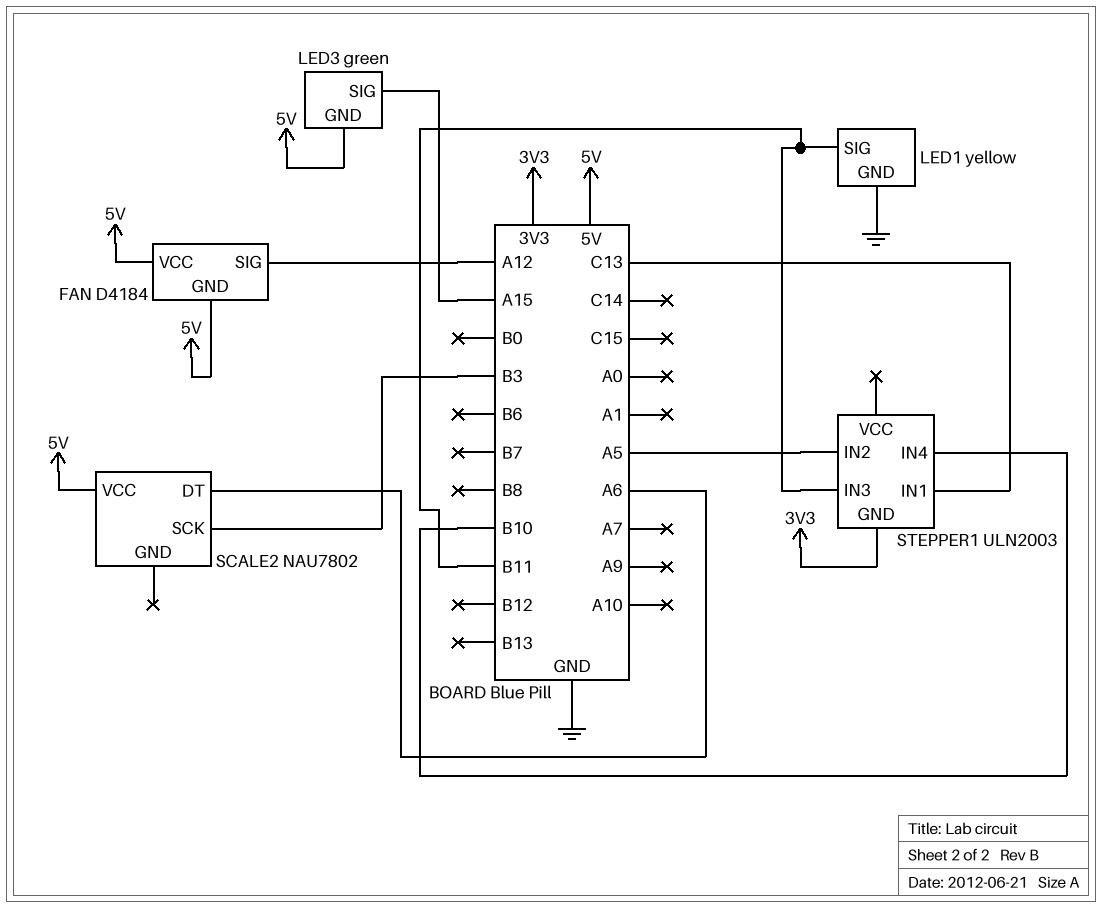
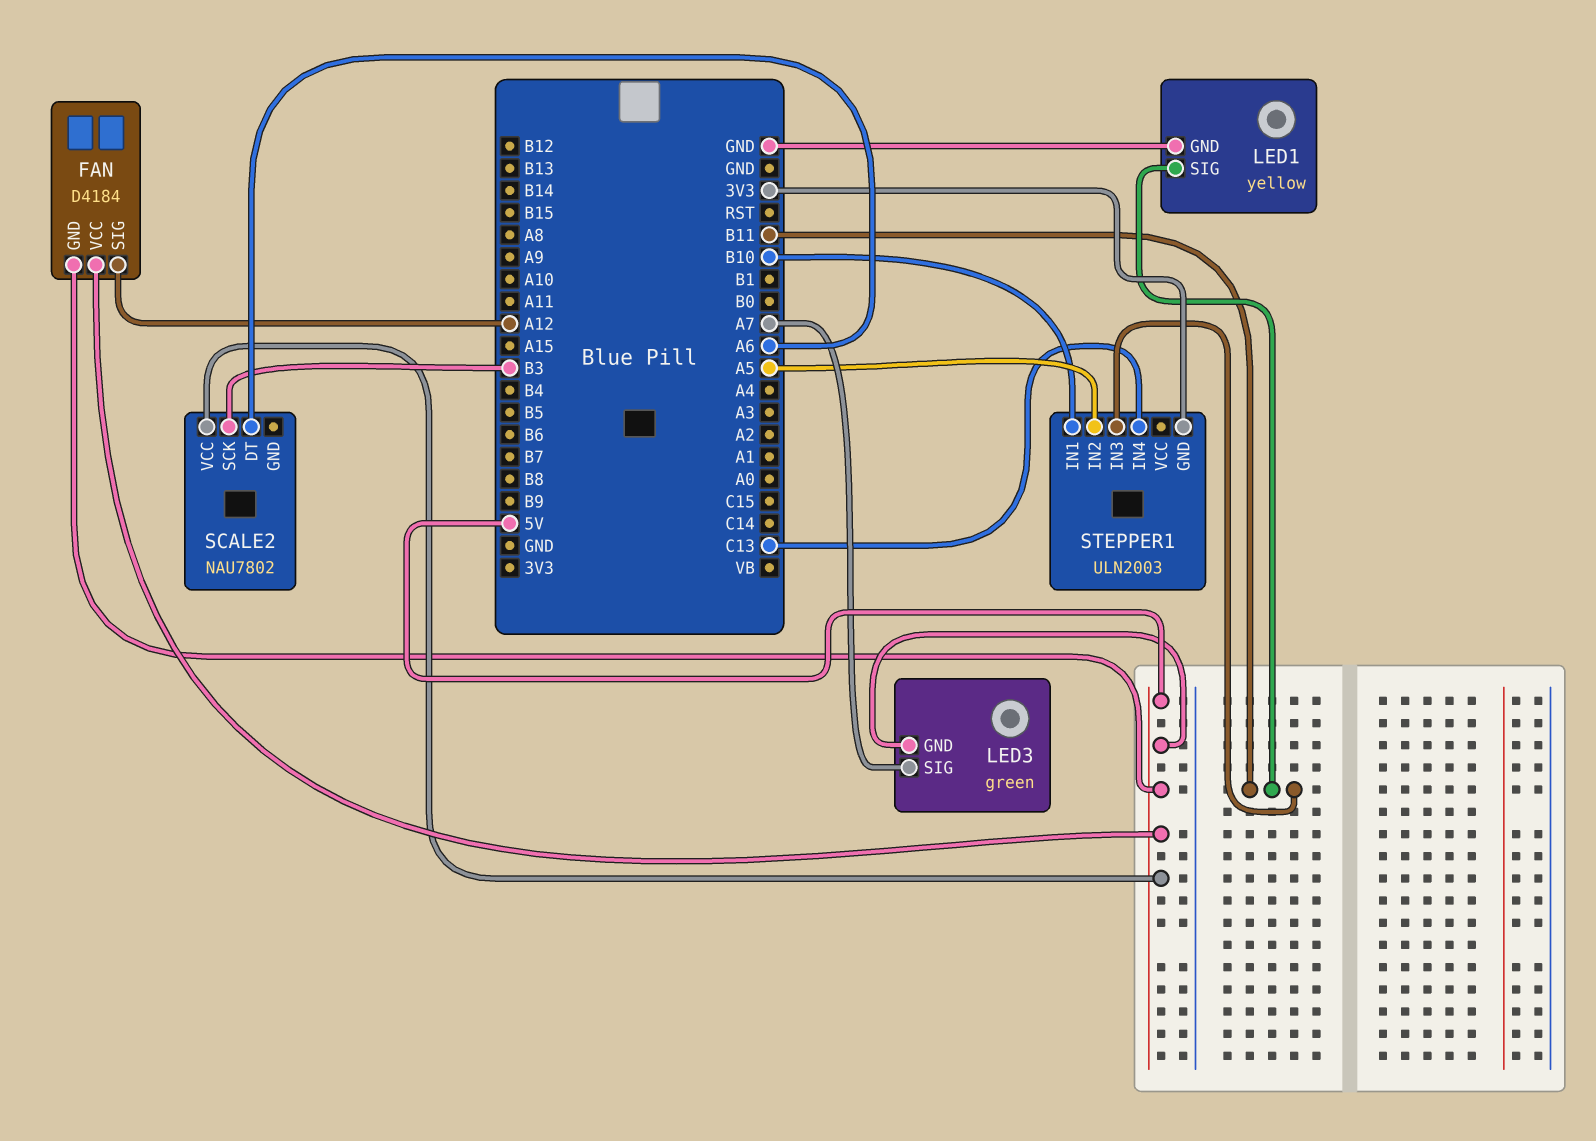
LED3 pin SIG: A15 -> A7
STEPPER1 pin IN1: C13 -> B10
STEPPER1 pin IN4: B10 -> C13

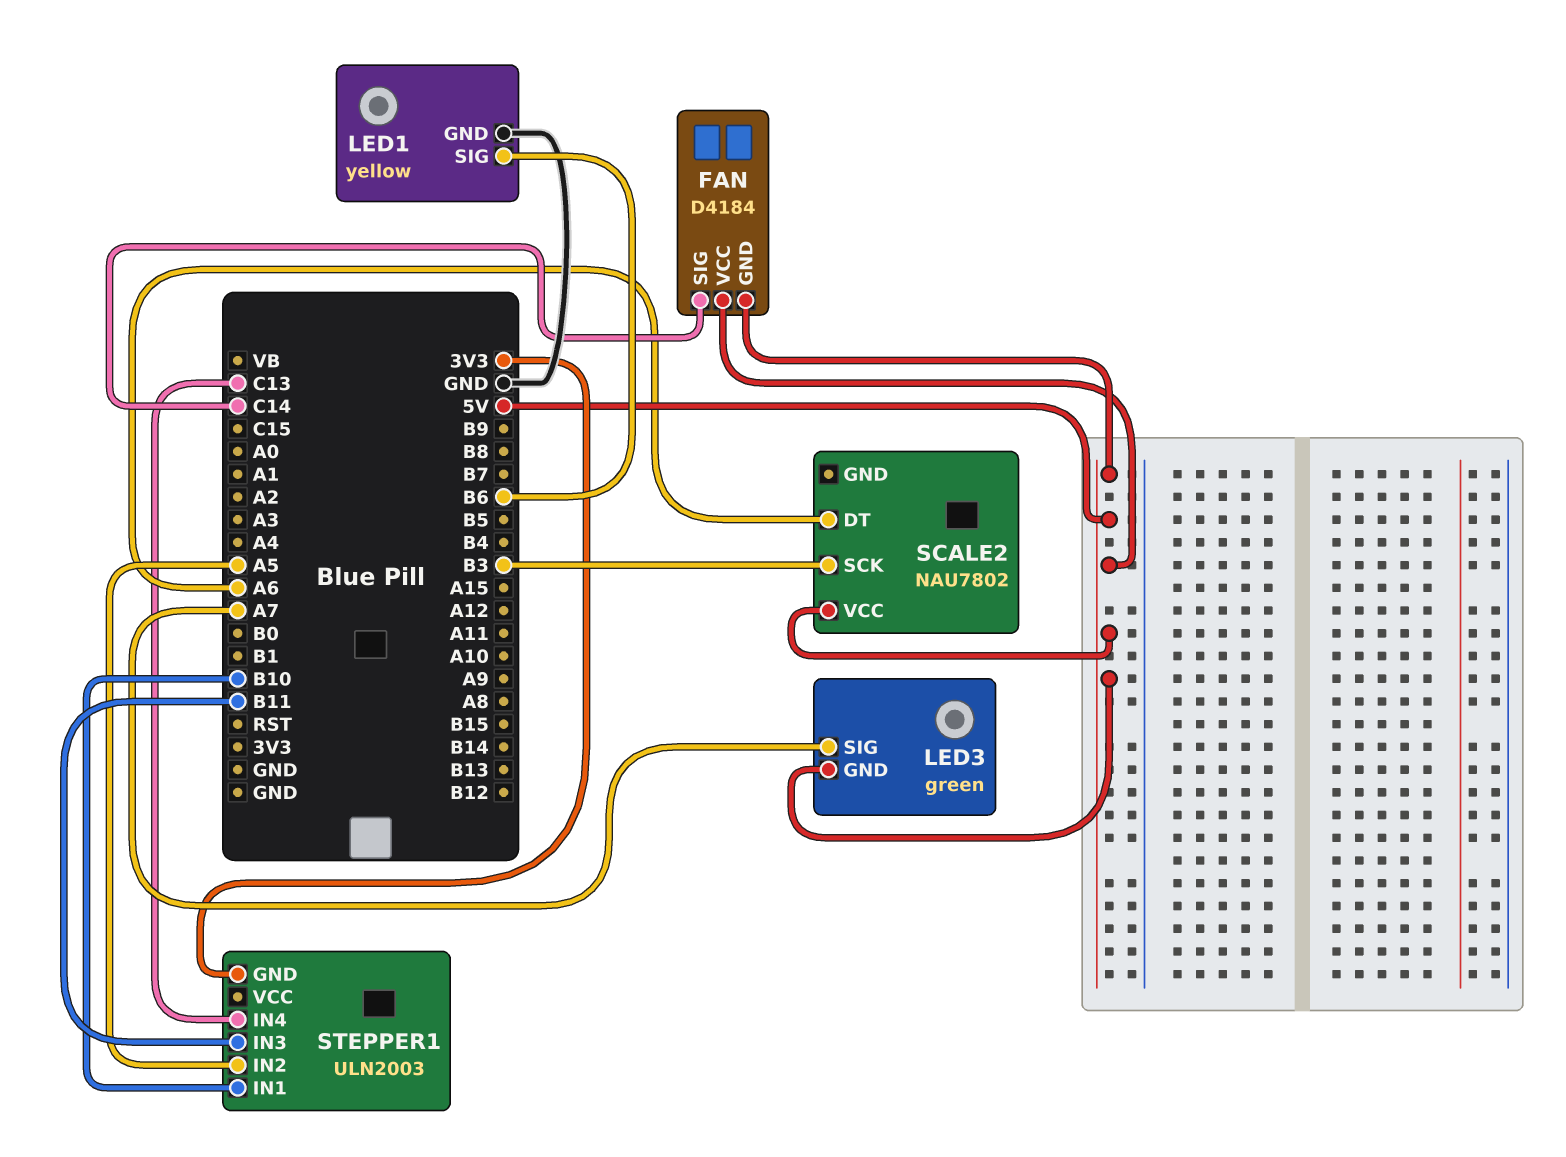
FAN pin SIG: A12 -> C14
LED1 pin SIG: B11 -> B6

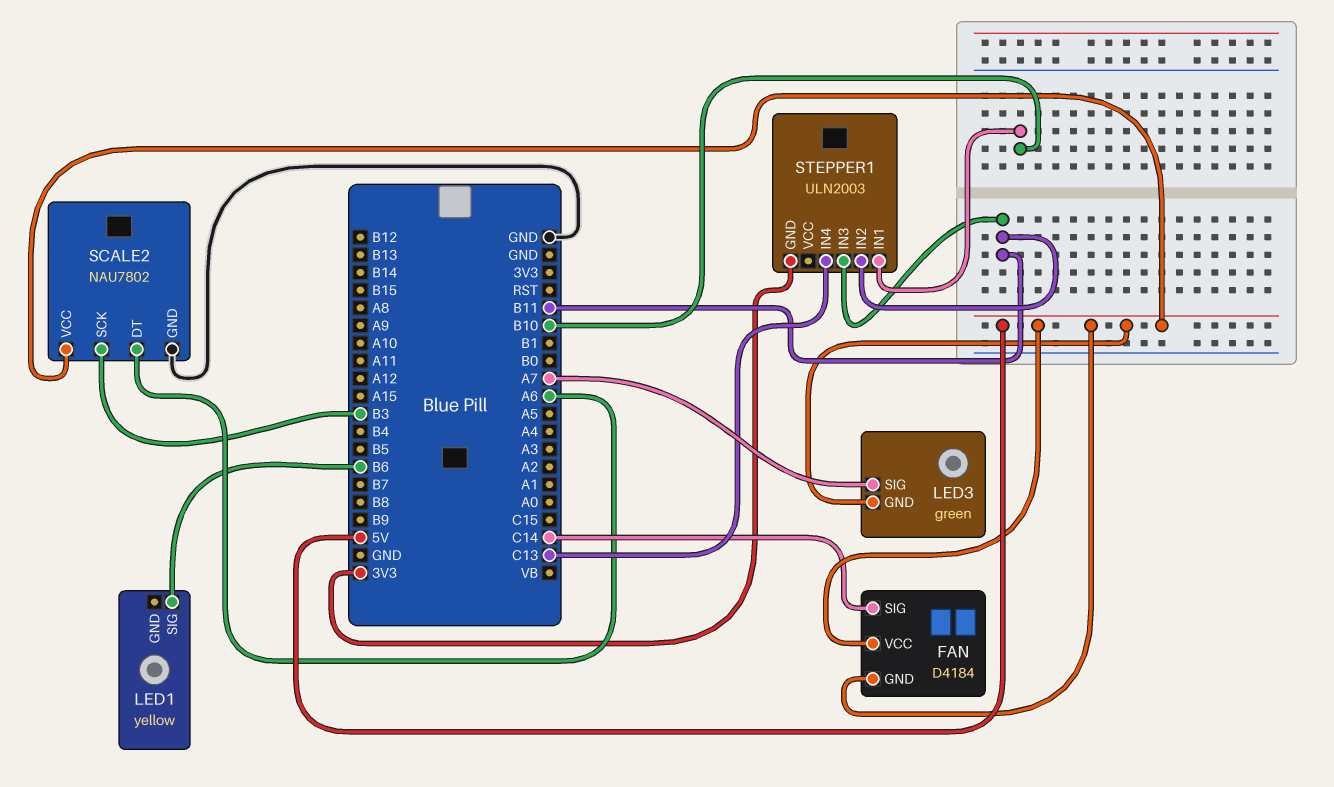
LED1 pin GND: GND -> none
SCALE2 pin GND: none -> GND
STEPPER1 pin IN2: A5 -> B11

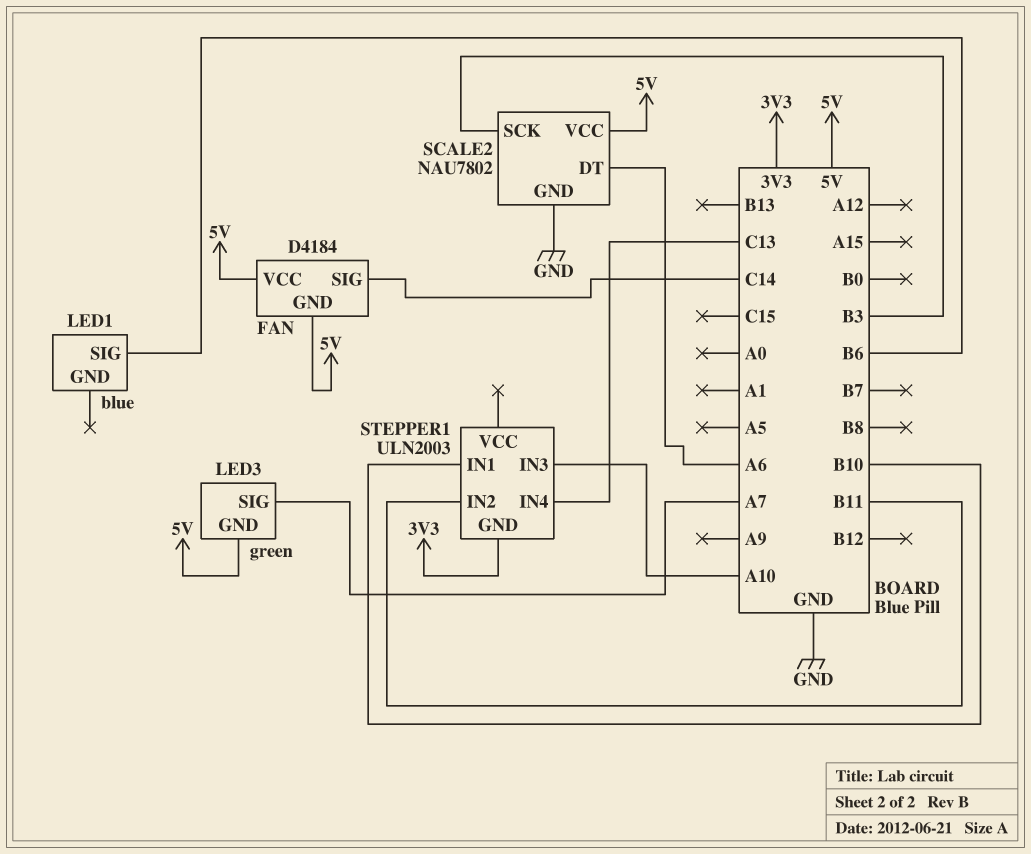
LED1: yellow -> blue
STEPPER1 pin IN3: B11 -> A10

